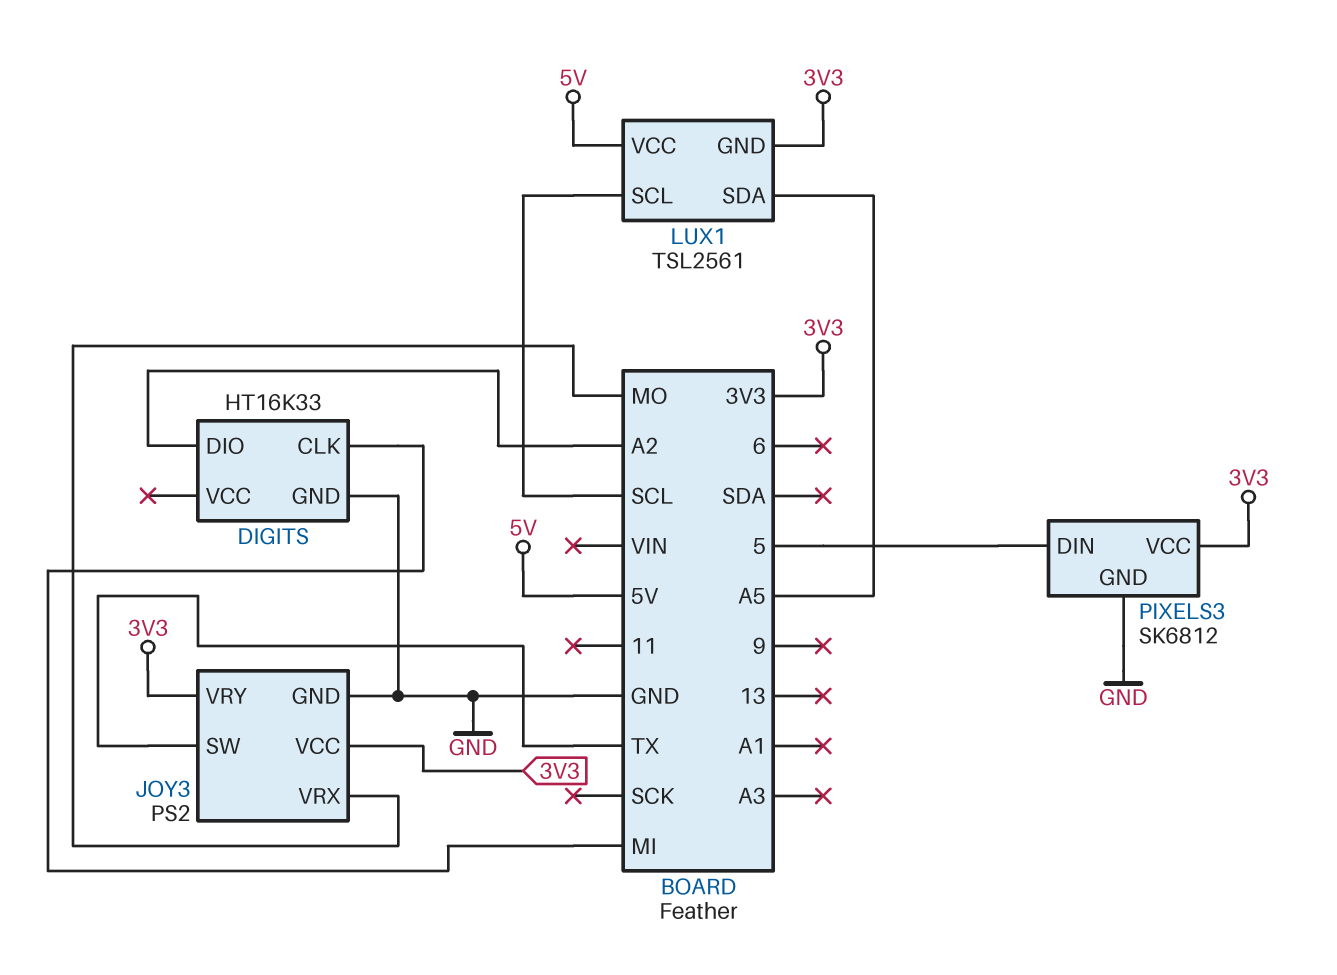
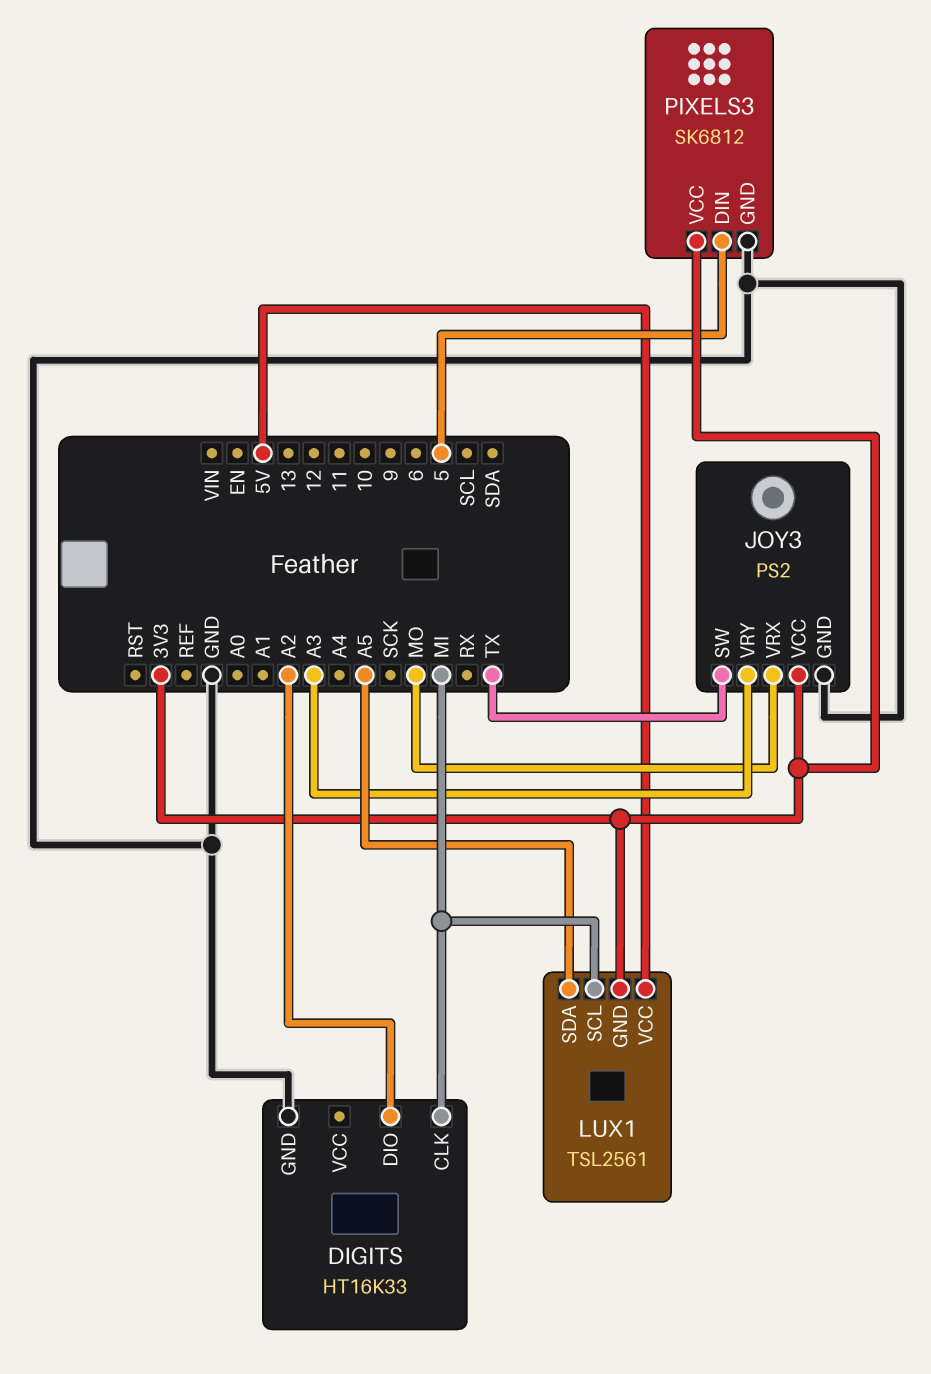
JOY3 pin VRY: 3V3 -> A3
LUX1 pin SCL: SCL -> MI

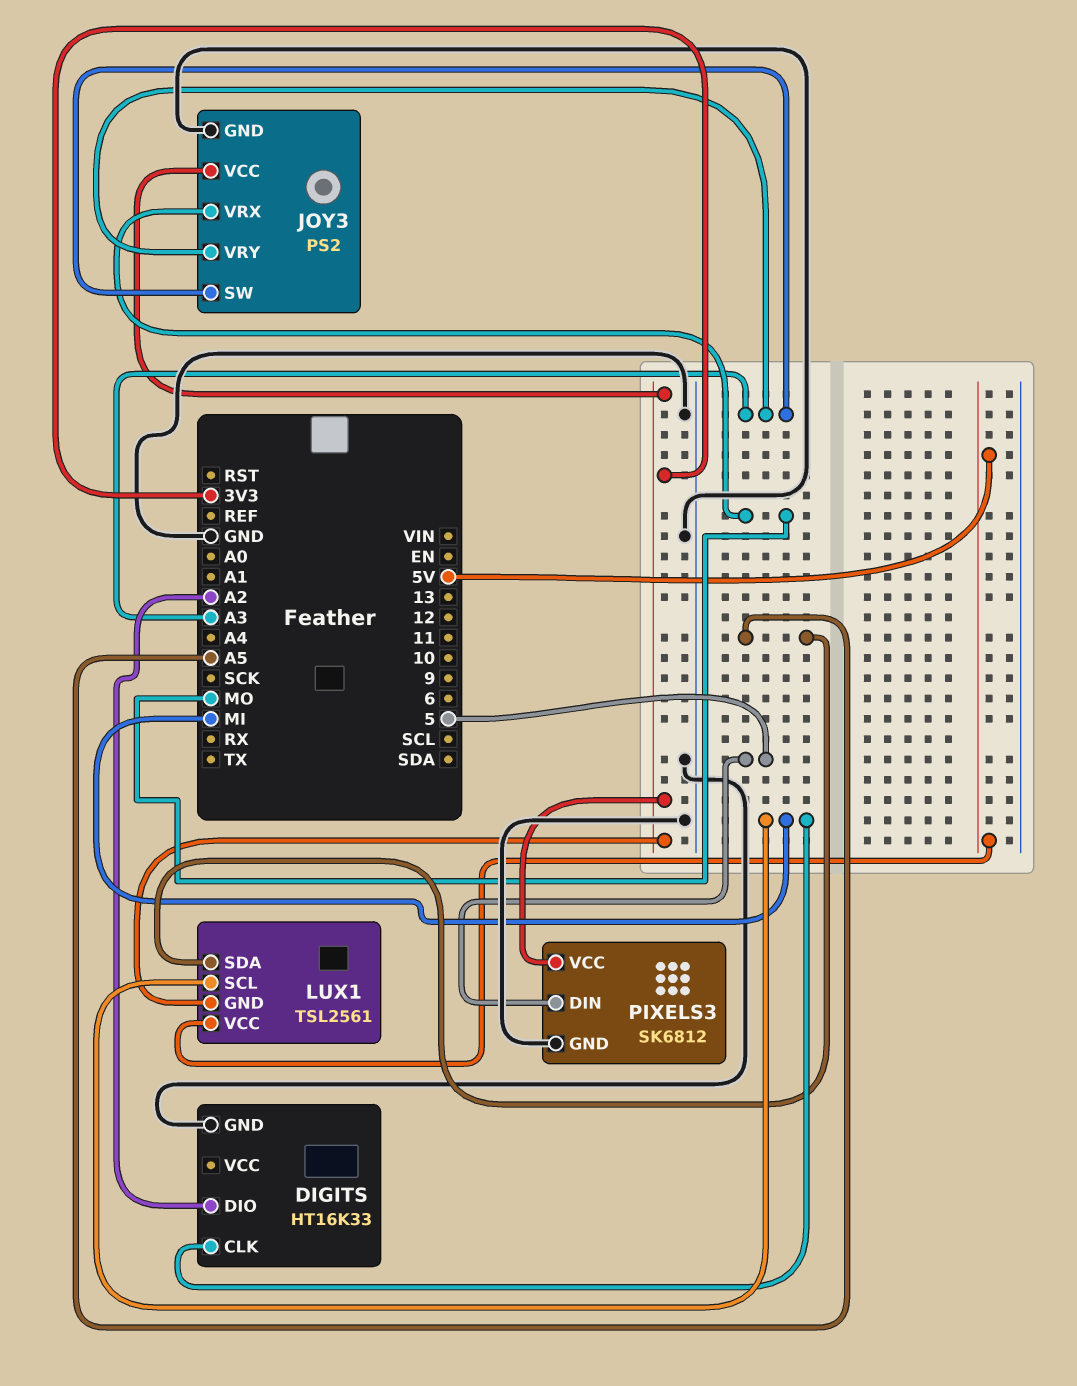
JOY3 pin SW: TX -> A3

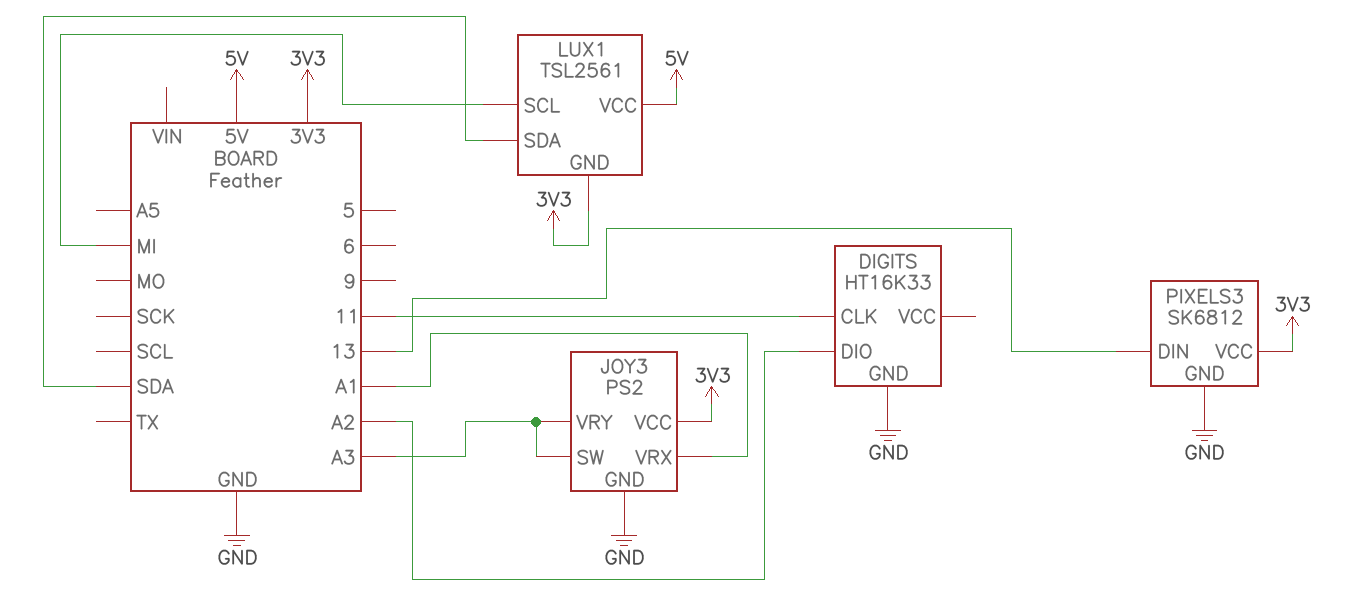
DIGITS pin CLK: MI -> 11
JOY3 pin VRX: MO -> A1
LUX1 pin SDA: A5 -> SDA
PIXELS3 pin DIN: 5 -> 13

